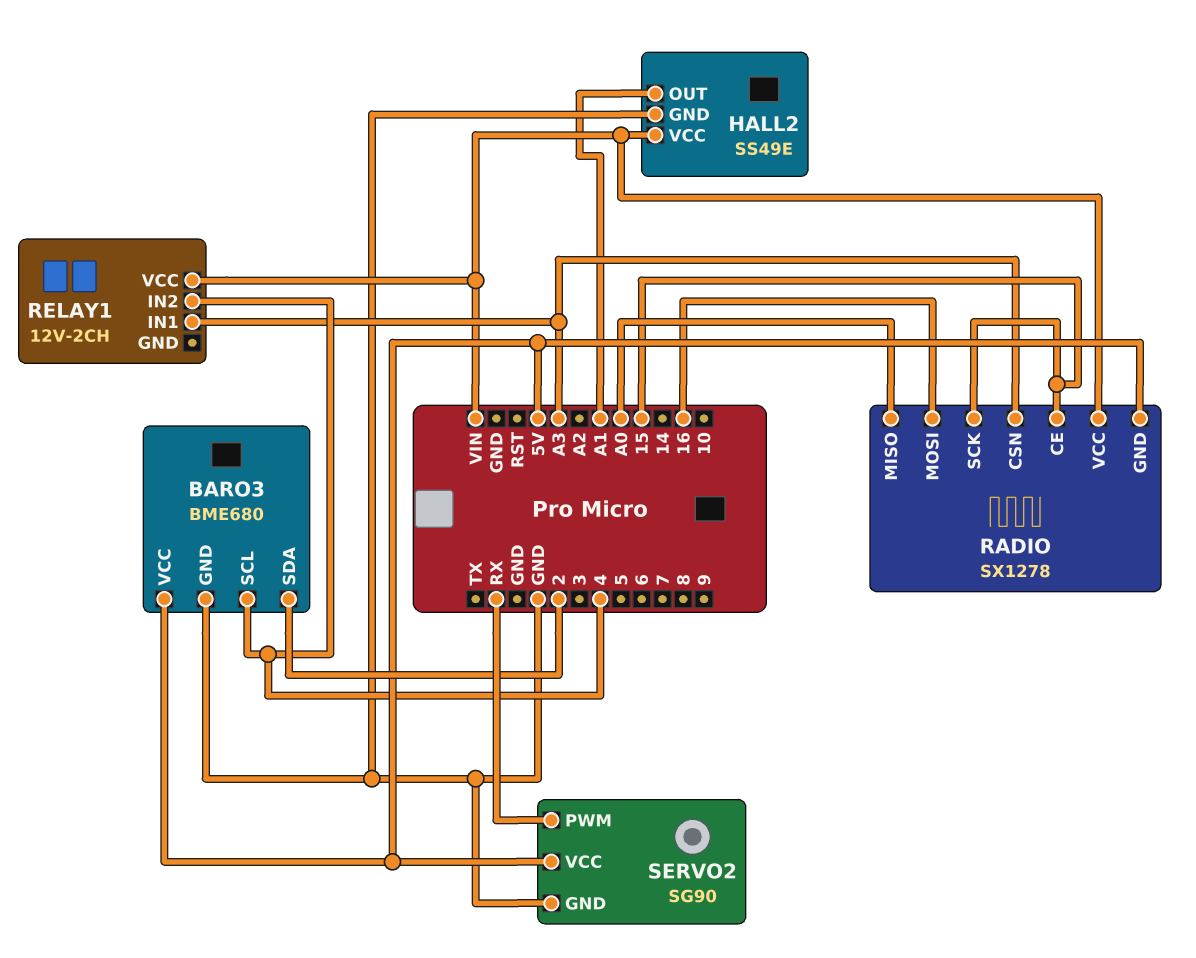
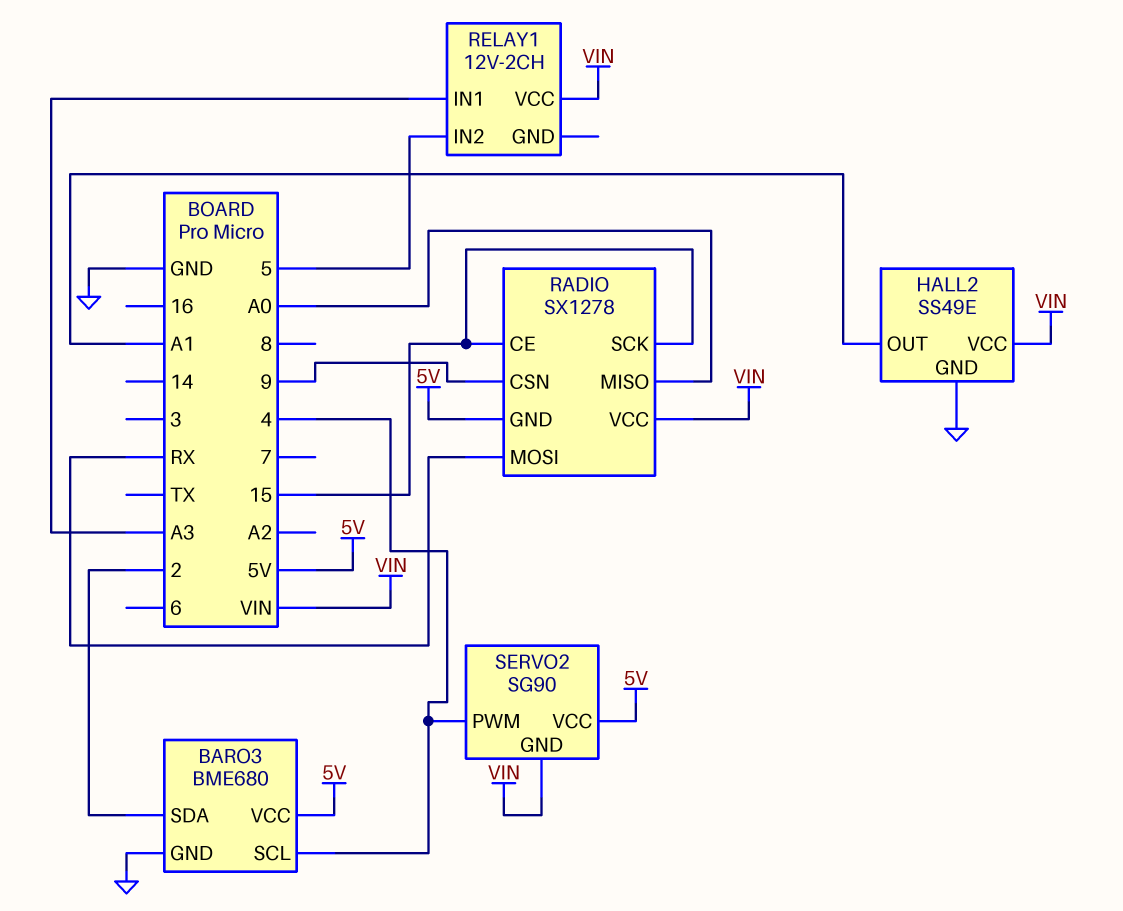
RADIO pin CSN: A3 -> 9
RADIO pin MOSI: 16 -> RX
RELAY1 pin IN2: 4 -> 5
SERVO2 pin GND: GND -> VIN
SERVO2 pin PWM: RX -> 4

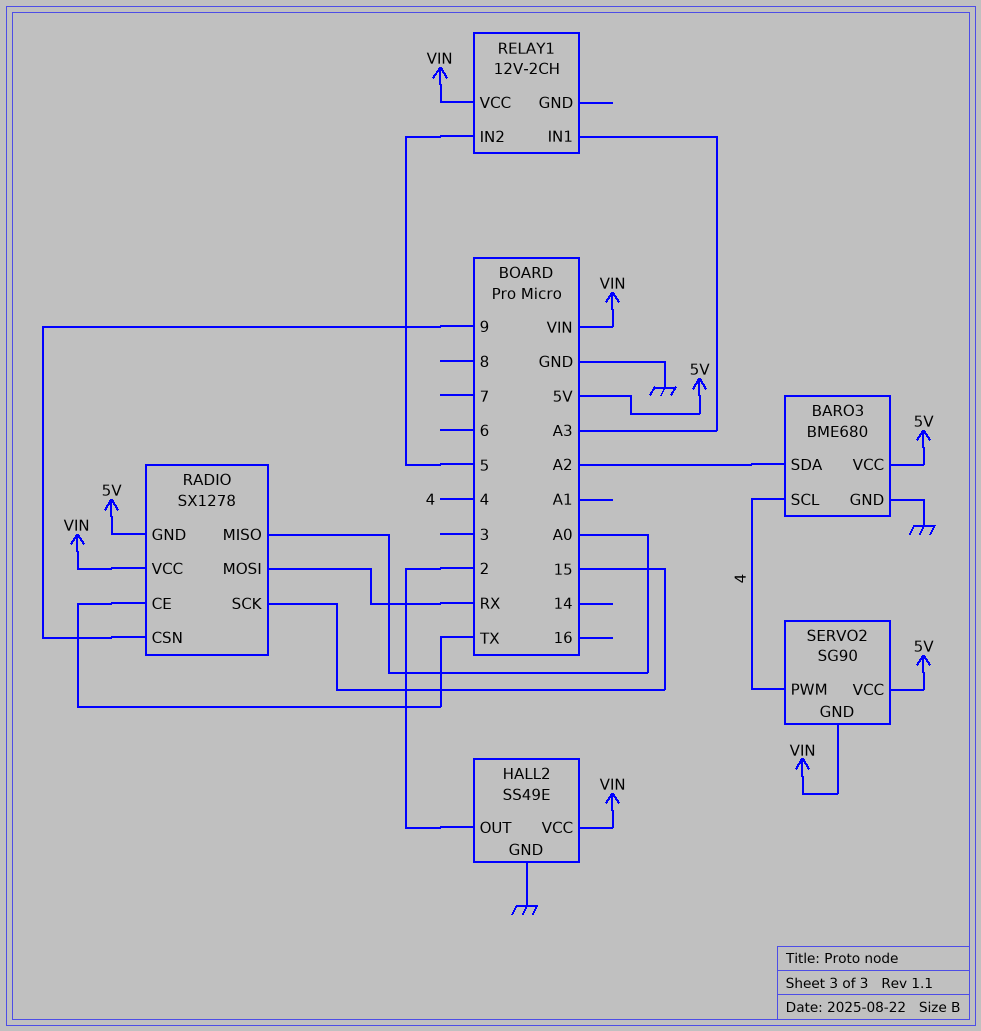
BARO3 pin SDA: 2 -> A2
HALL2 pin OUT: A1 -> 2
RADIO pin CE: 15 -> TX

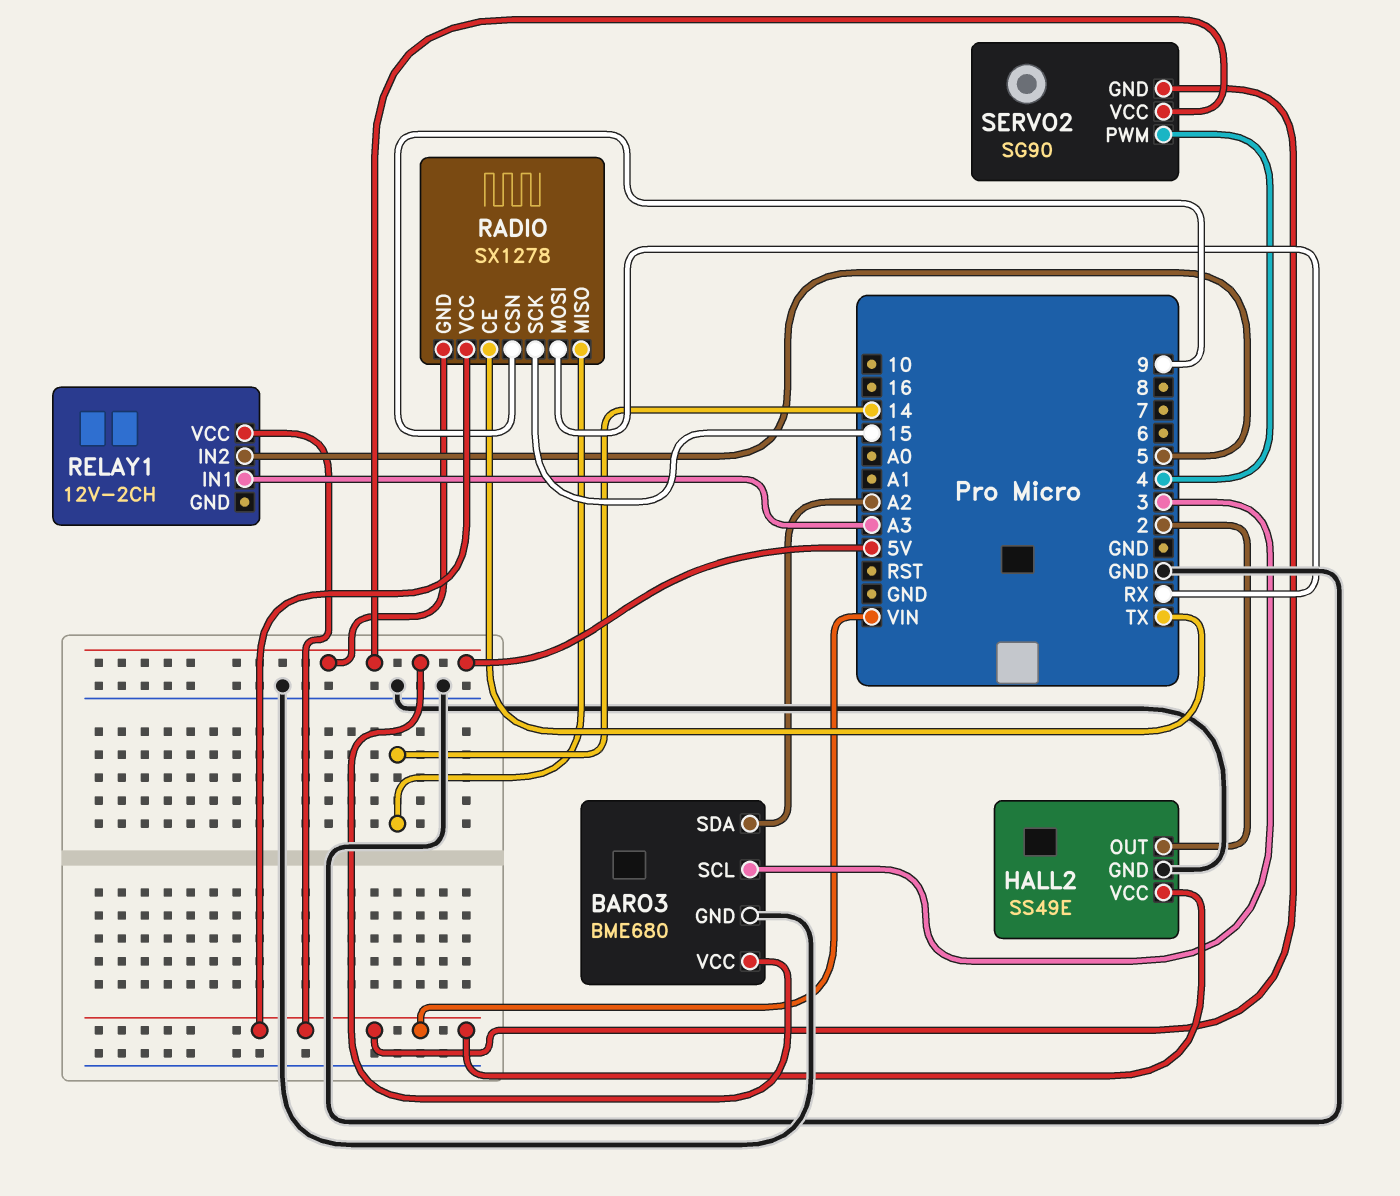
BARO3 pin SCL: 4 -> 3
RADIO pin MISO: A0 -> 14

